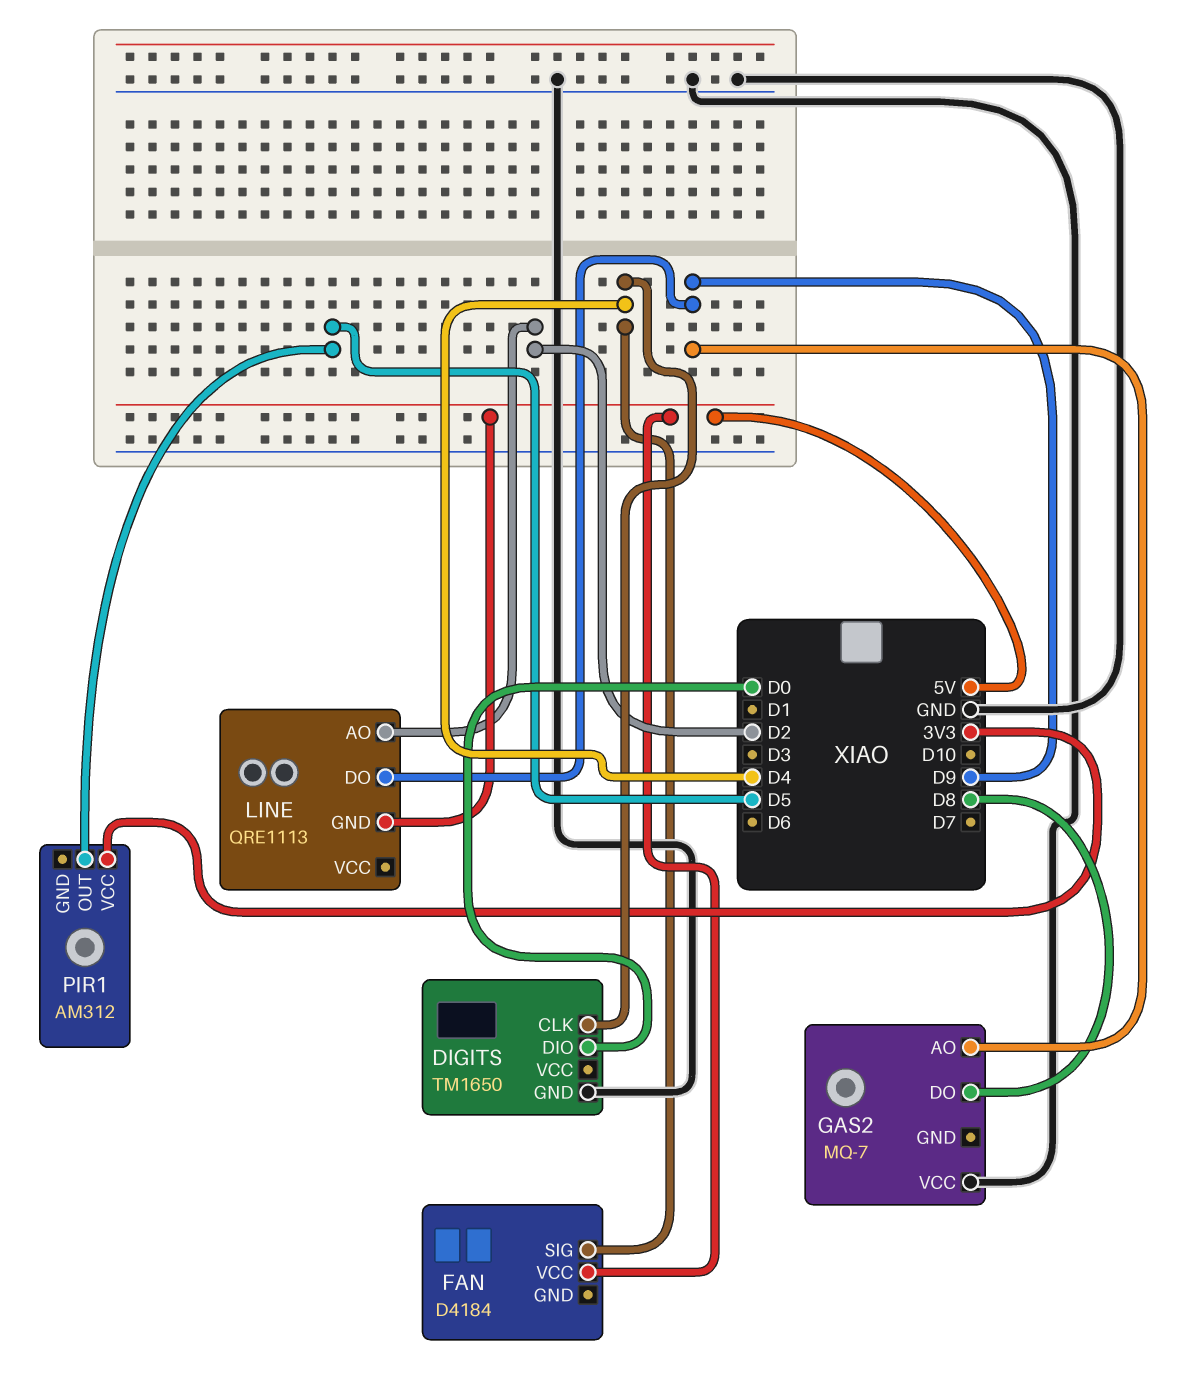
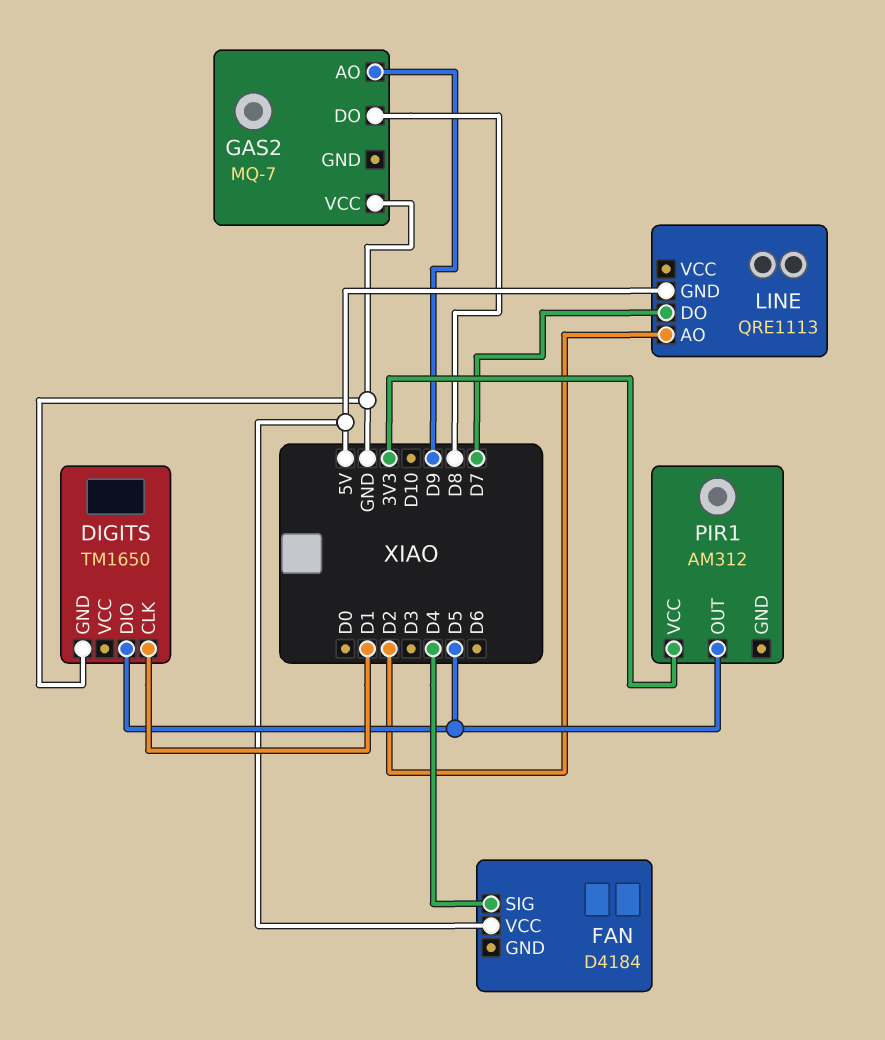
DIGITS pin CLK: D4 -> D1
DIGITS pin DIO: D0 -> D5
LINE pin DO: D9 -> D7

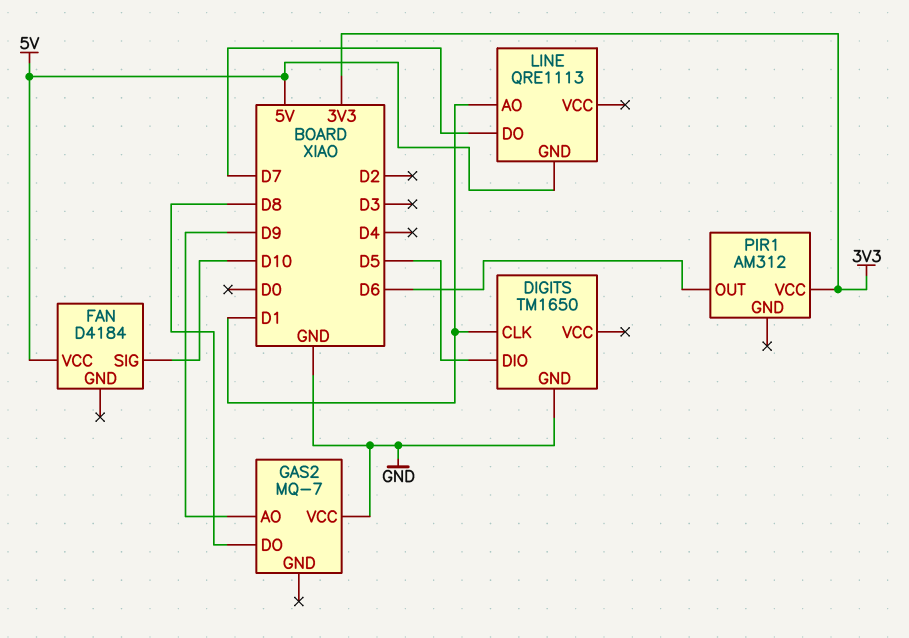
FAN pin SIG: D4 -> D10
LINE pin AO: D2 -> D1
PIR1 pin OUT: D5 -> D6

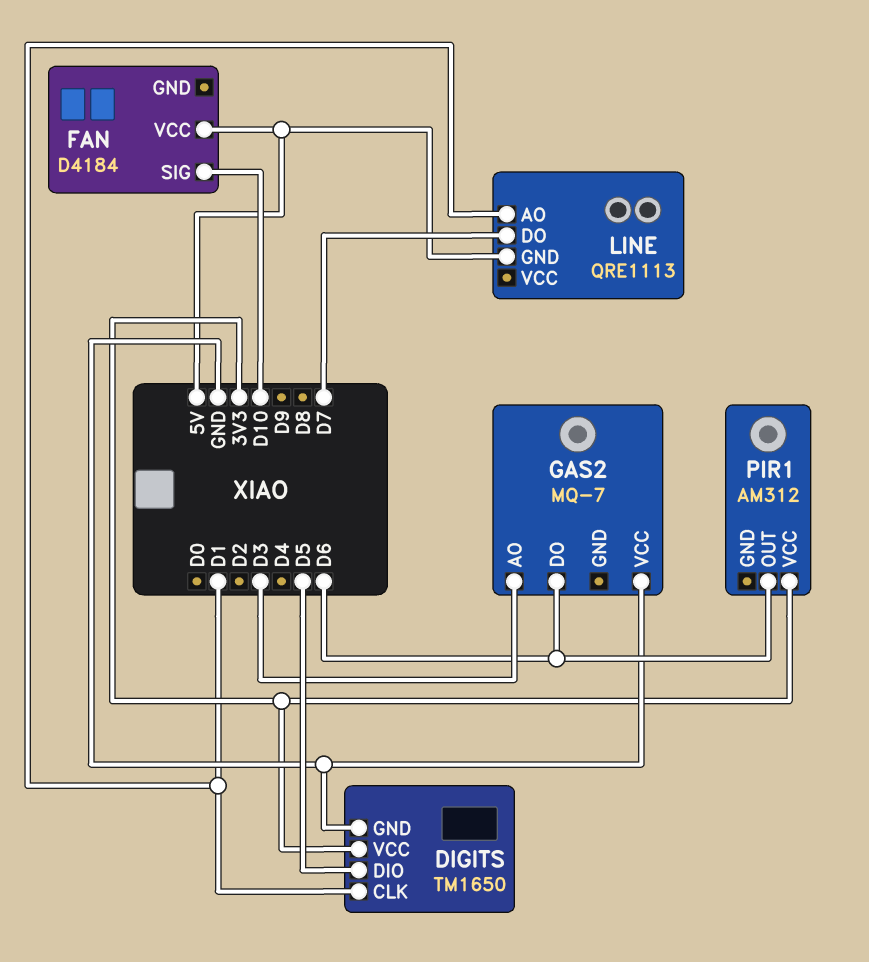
DIGITS pin VCC: none -> 3V3
GAS2 pin AO: D9 -> D3
GAS2 pin DO: D8 -> D6

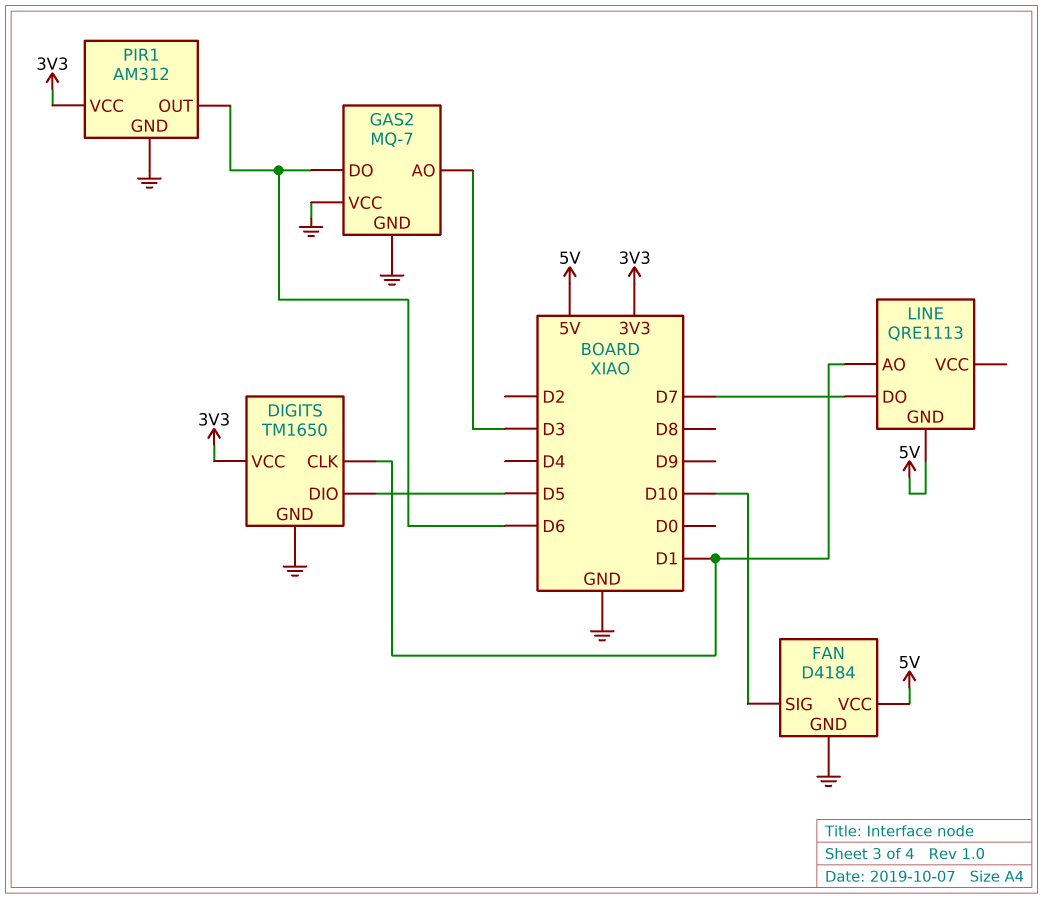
FAN pin GND: none -> GND
GAS2 pin GND: none -> GND
PIR1 pin GND: none -> GND

